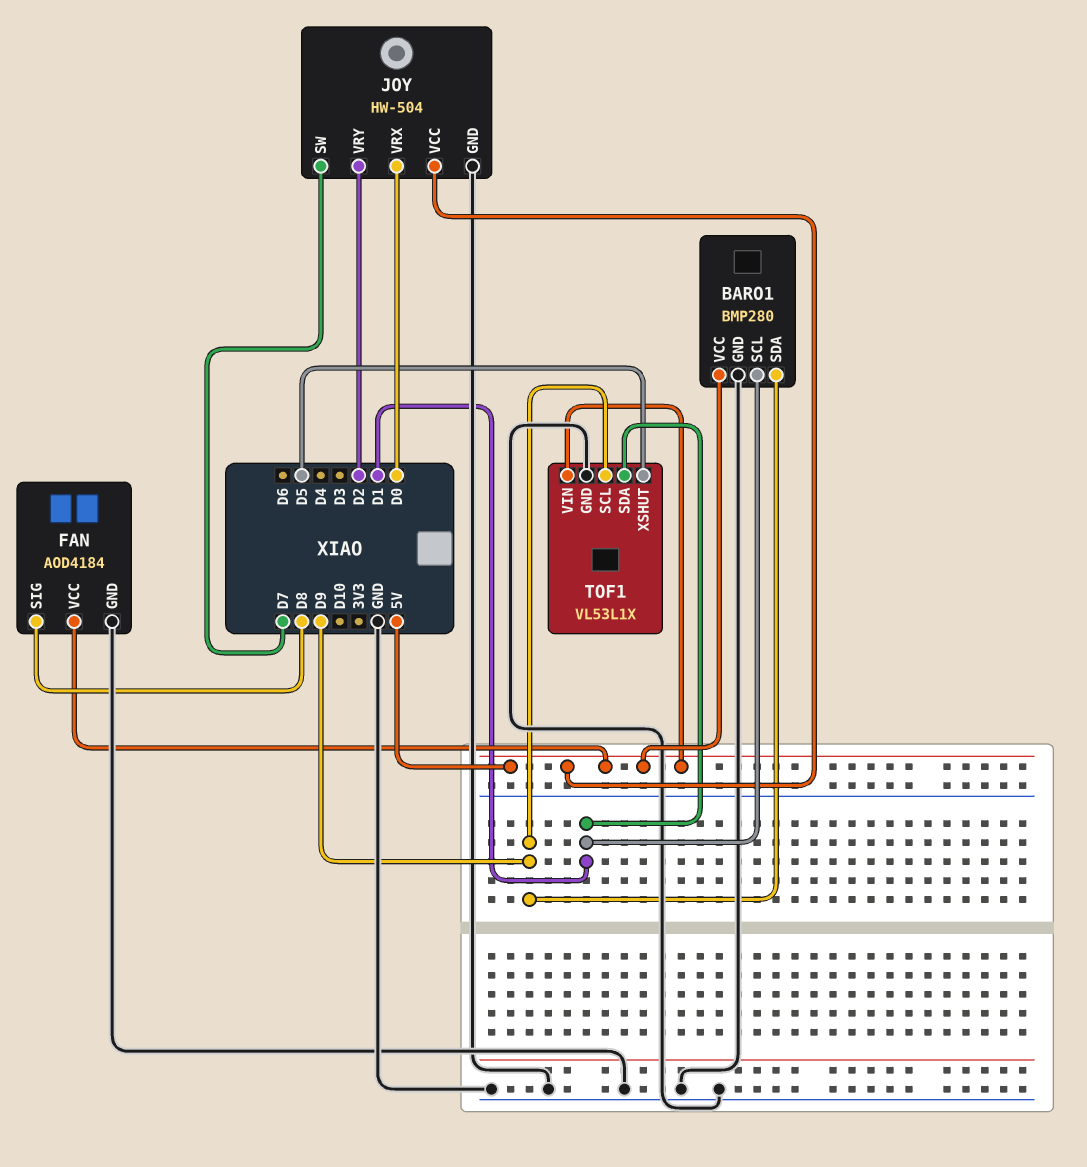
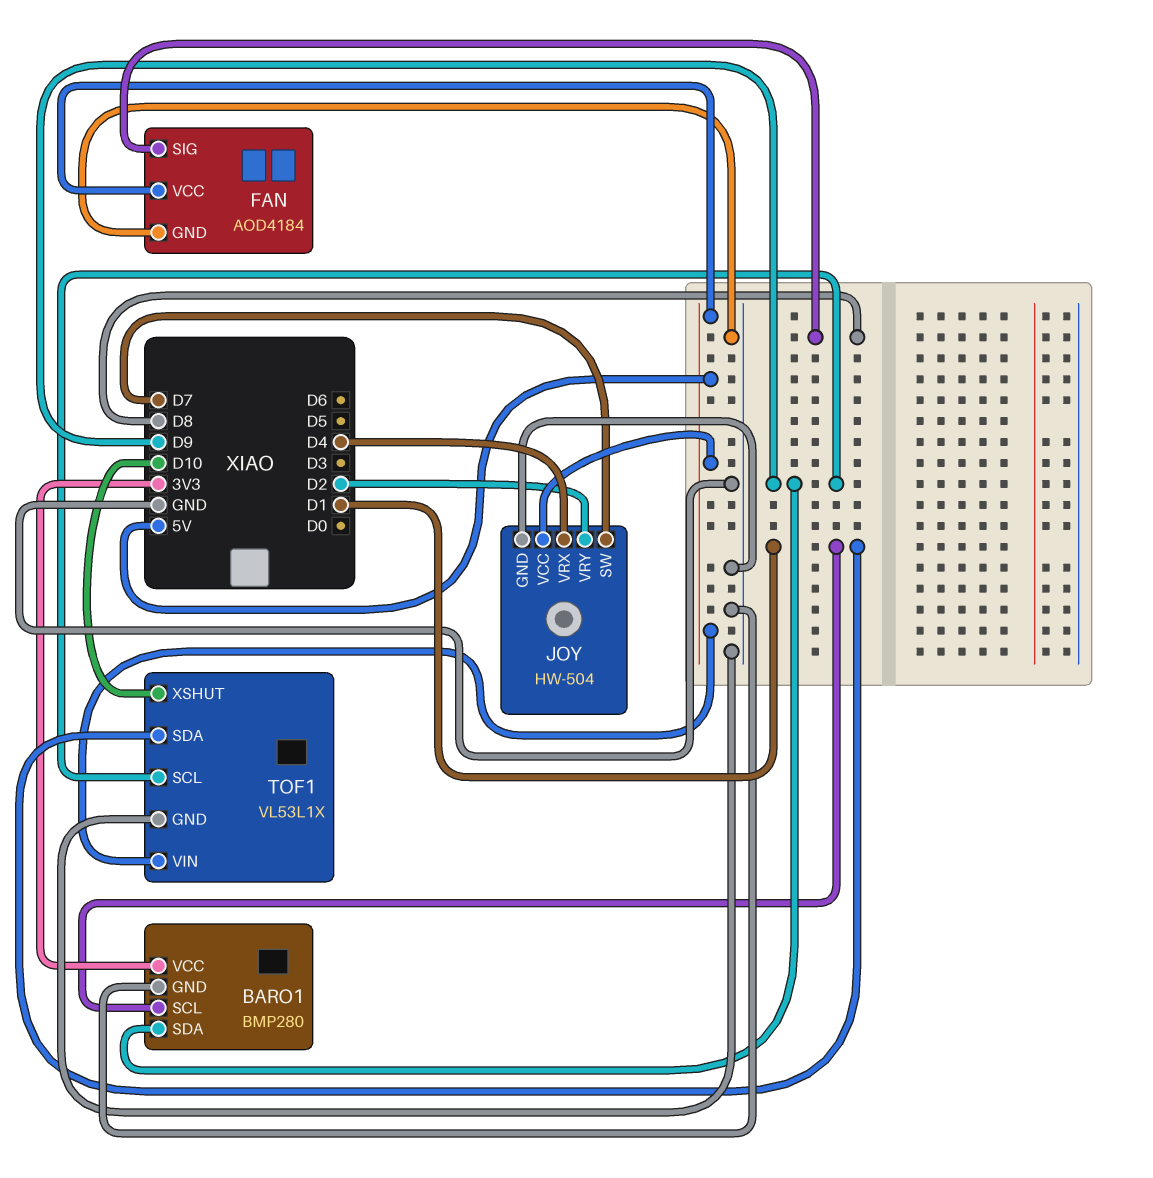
BARO1 pin VCC: 5V -> 3V3
JOY pin VRX: D0 -> D4
TOF1 pin XSHUT: D5 -> D10

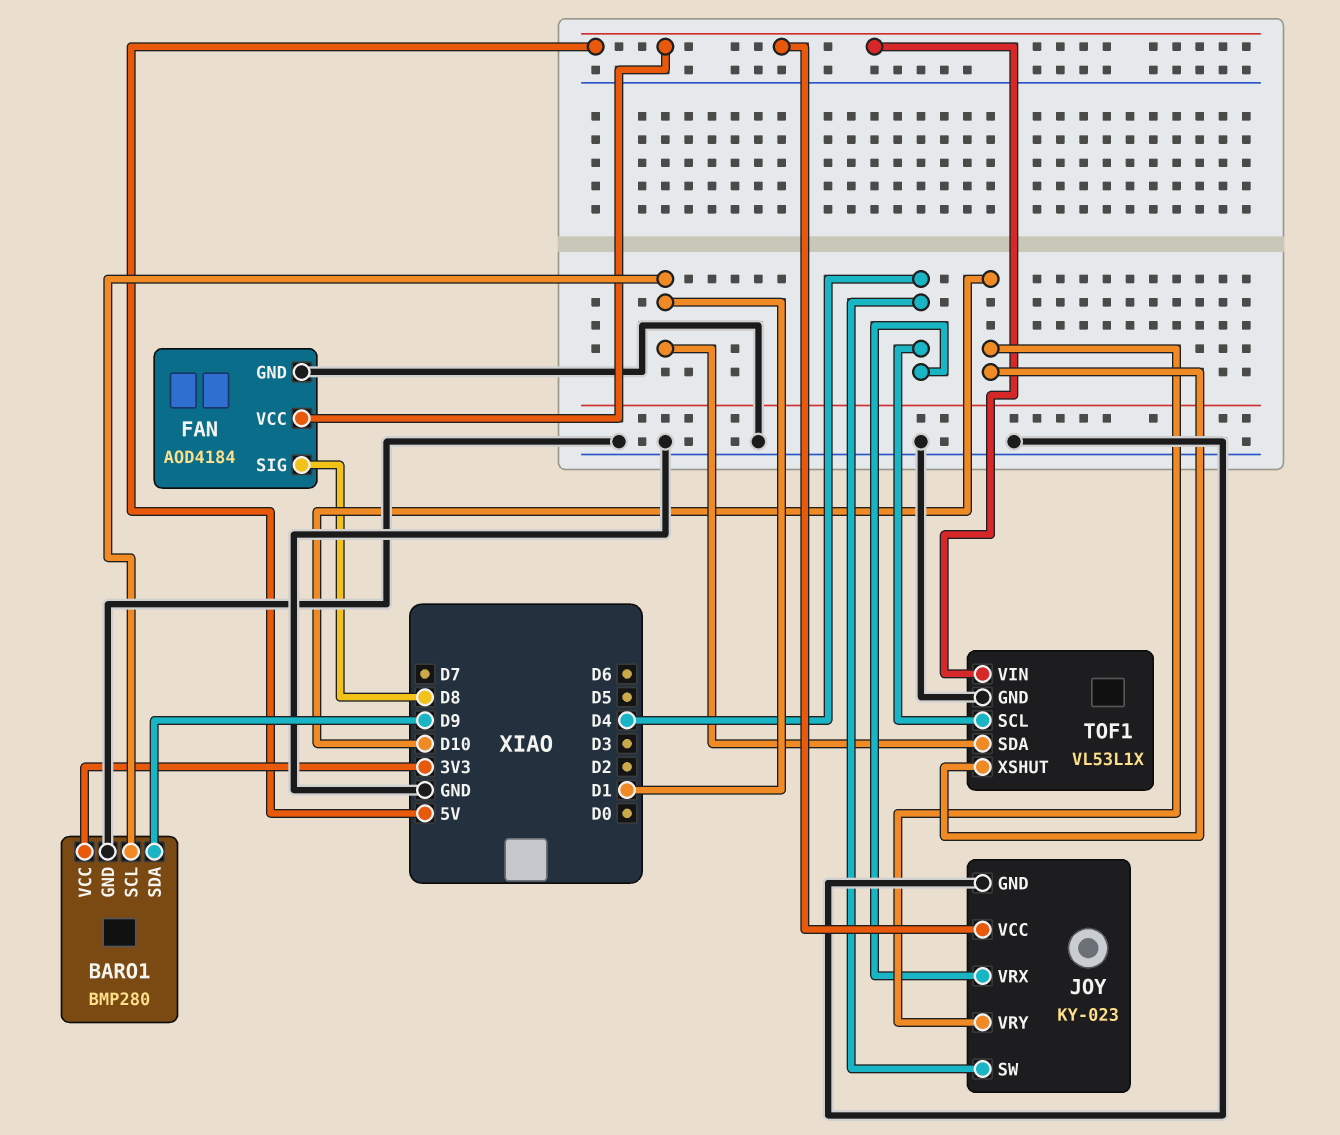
JOY: HW-504 -> KY-023
JOY pin SW: D7 -> D4
JOY pin VRY: D2 -> D10
TOF1 pin SCL: D9 -> D4

